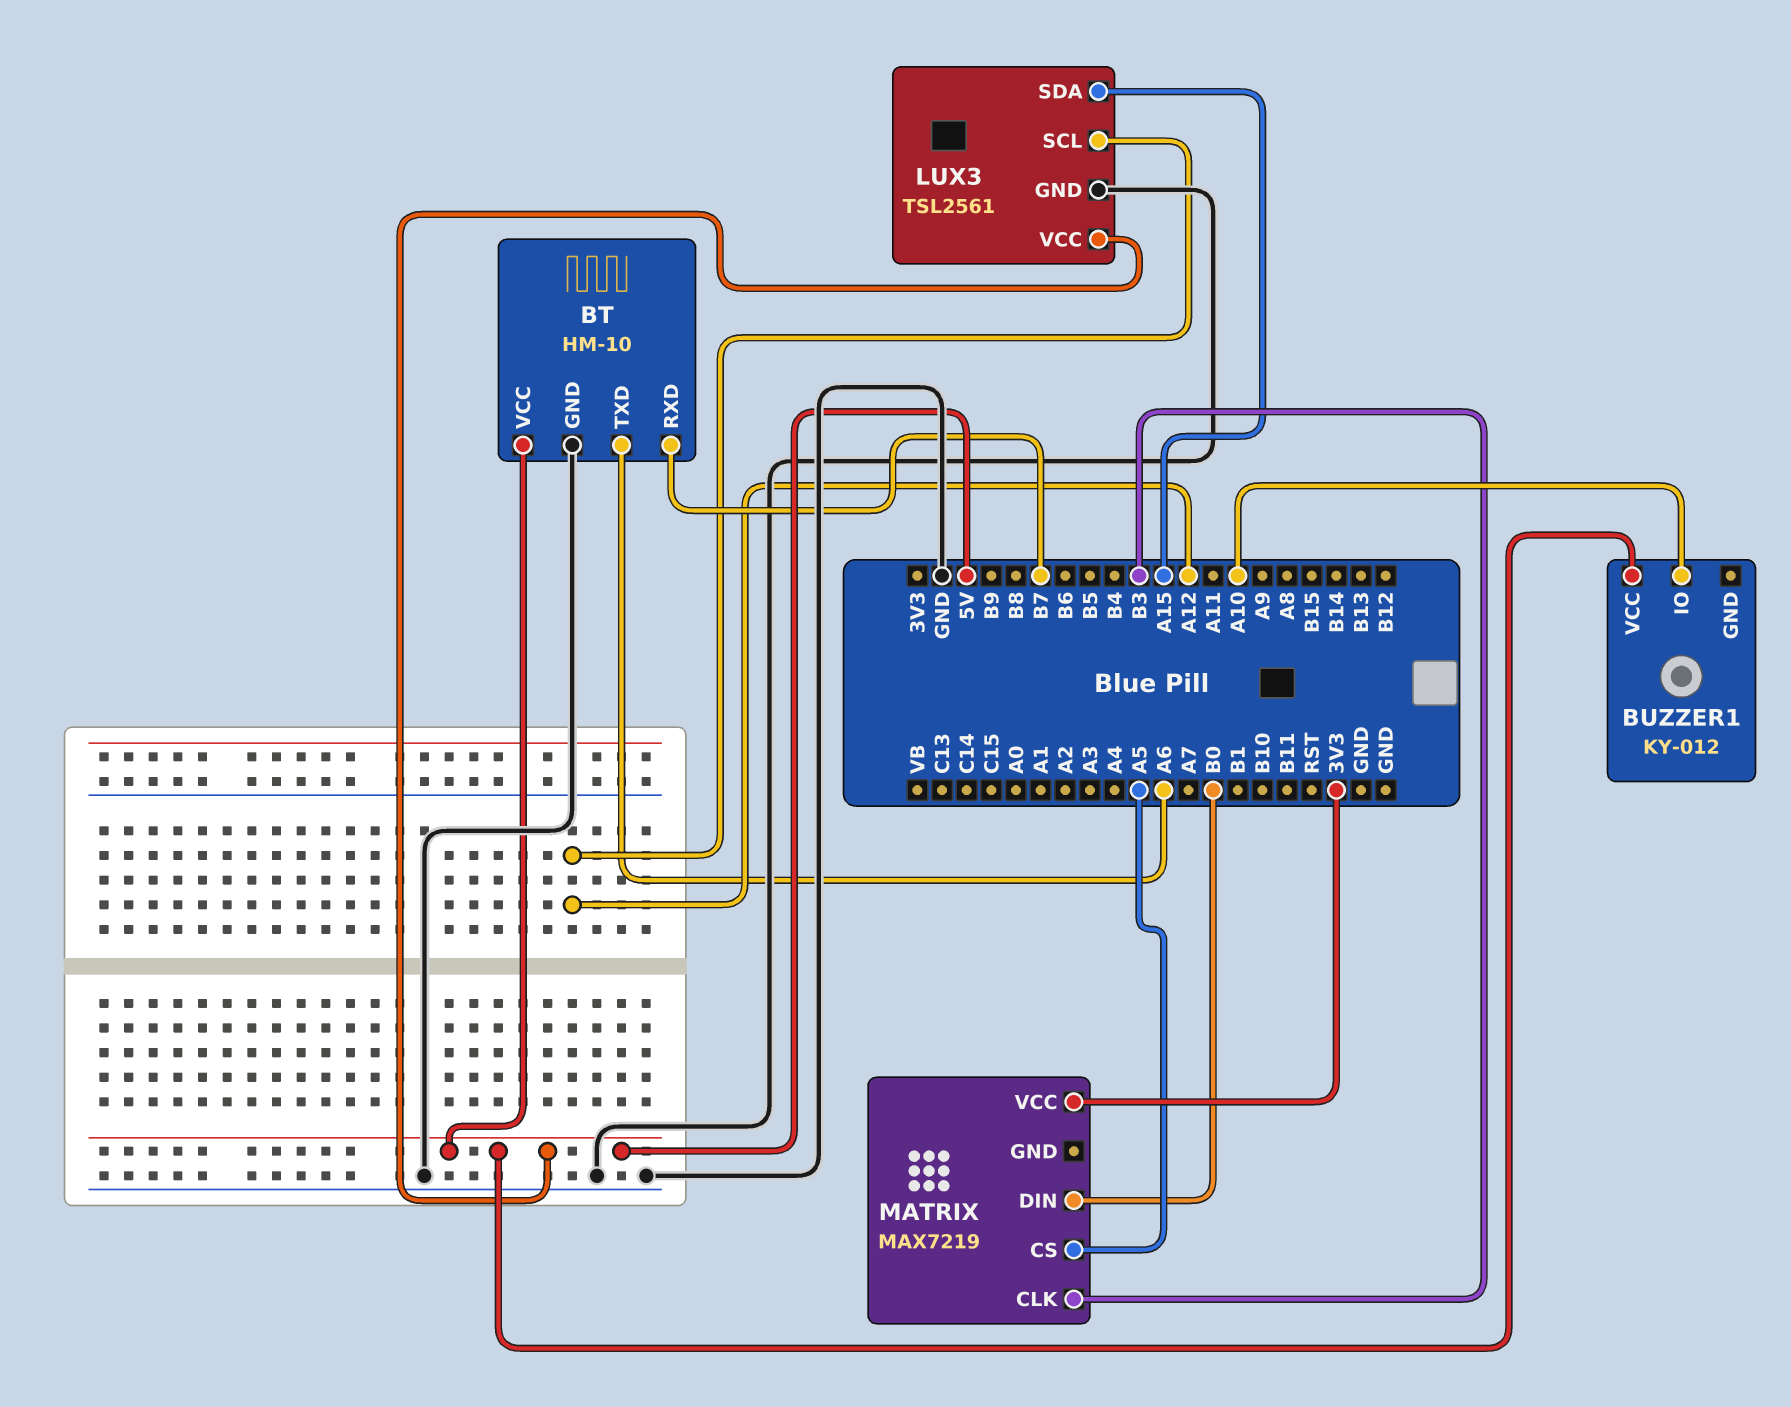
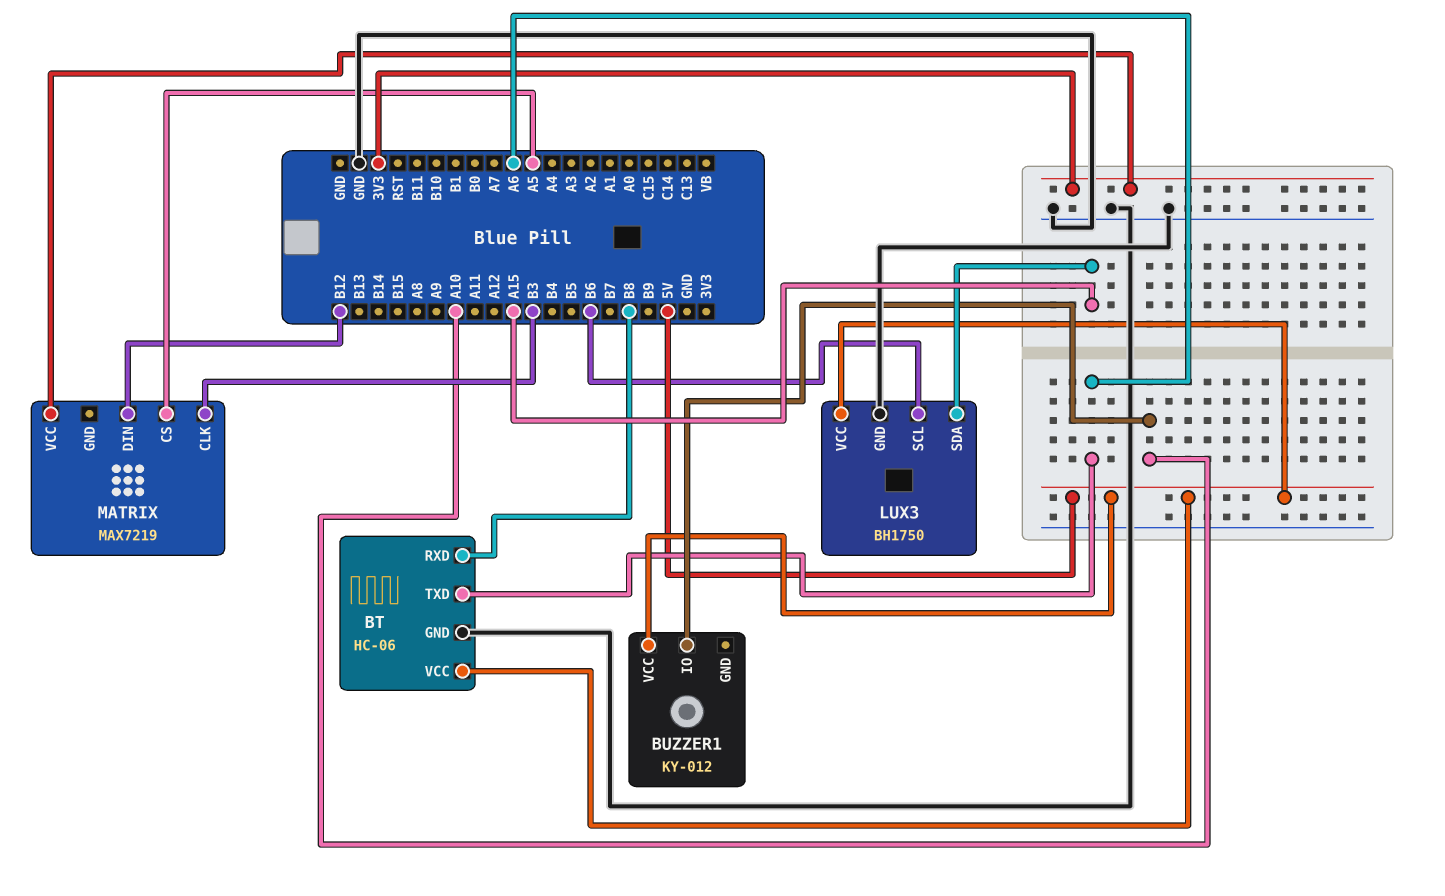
BT: HM-10 -> HC-06
BT pin RXD: B7 -> B8
LUX3: TSL2561 -> BH1750
LUX3 pin SCL: A12 -> B6
MATRIX pin DIN: B0 -> B12

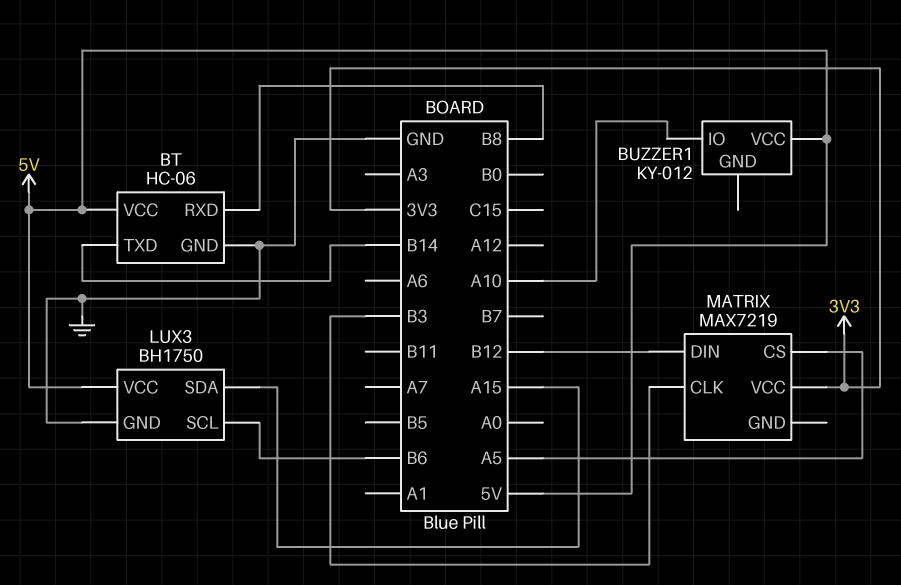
BT pin TXD: A6 -> B14

